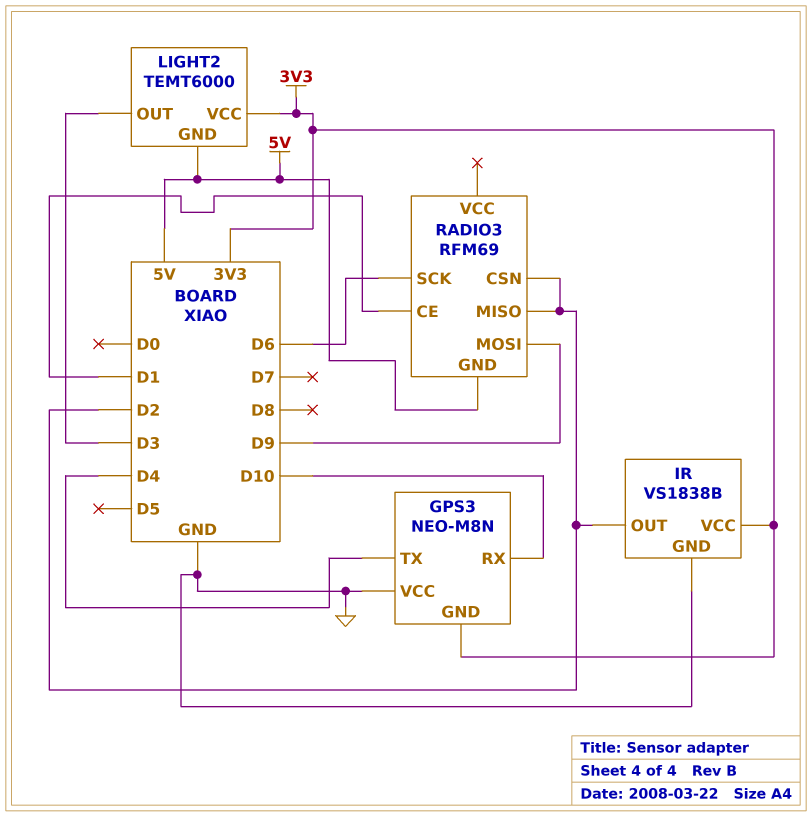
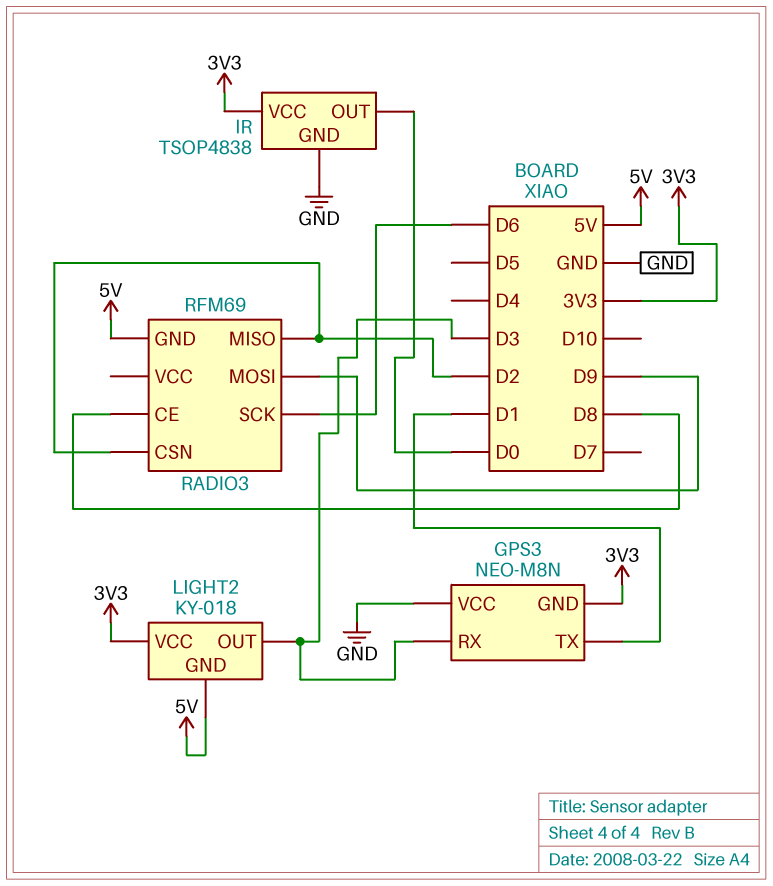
GPS3 pin RX: D10 -> D3
GPS3 pin TX: D4 -> D1
IR: VS1838B -> TSOP4838
IR pin OUT: D2 -> D0
LIGHT2: TEMT6000 -> KY-018
RADIO3 pin CE: D1 -> D8

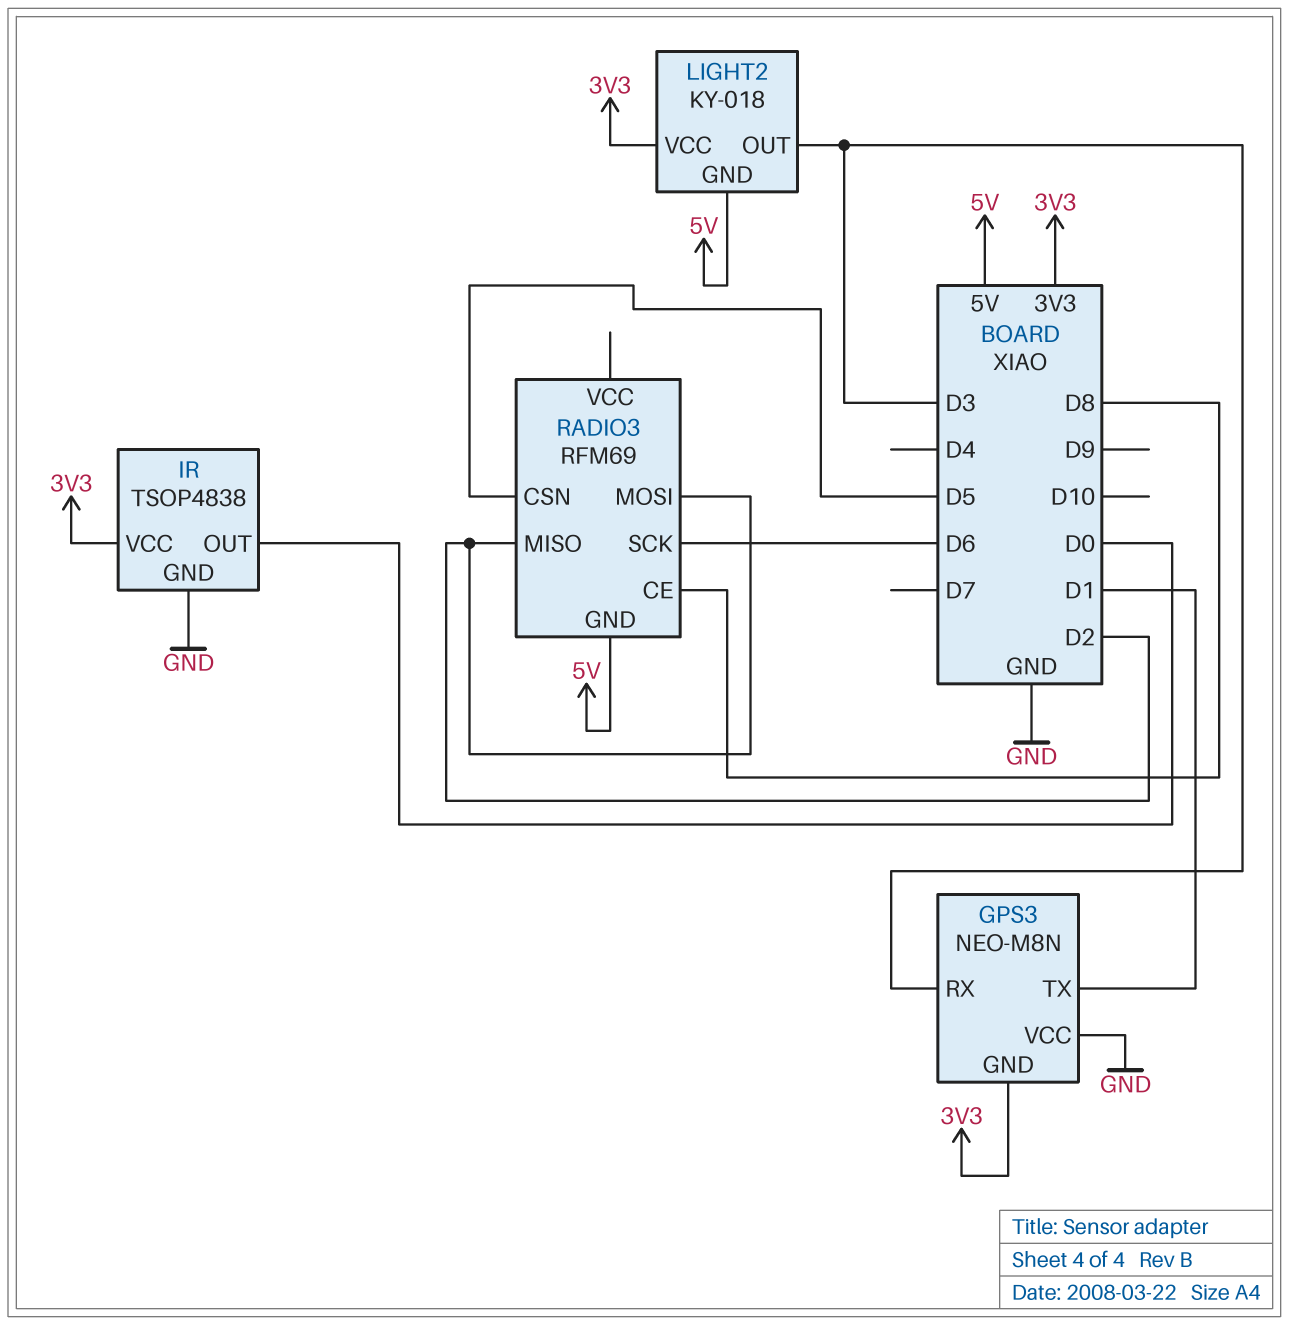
RADIO3 pin CSN: D2 -> D5
RADIO3 pin MOSI: D9 -> D2

